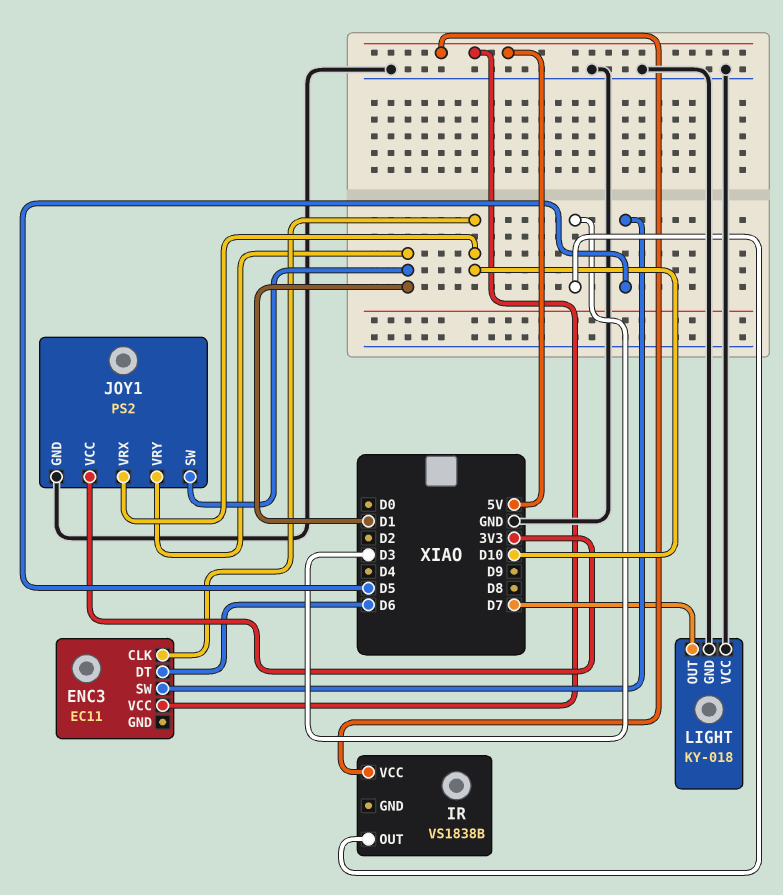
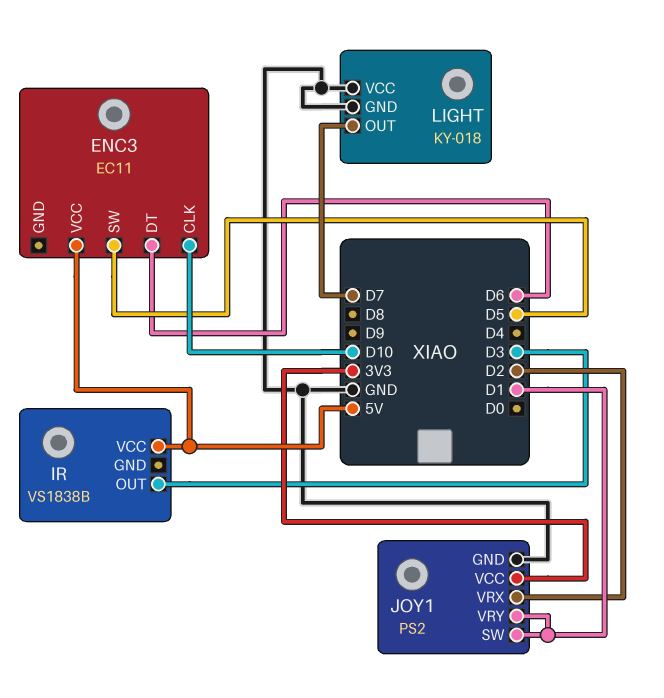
JOY1 pin VRX: D10 -> D2

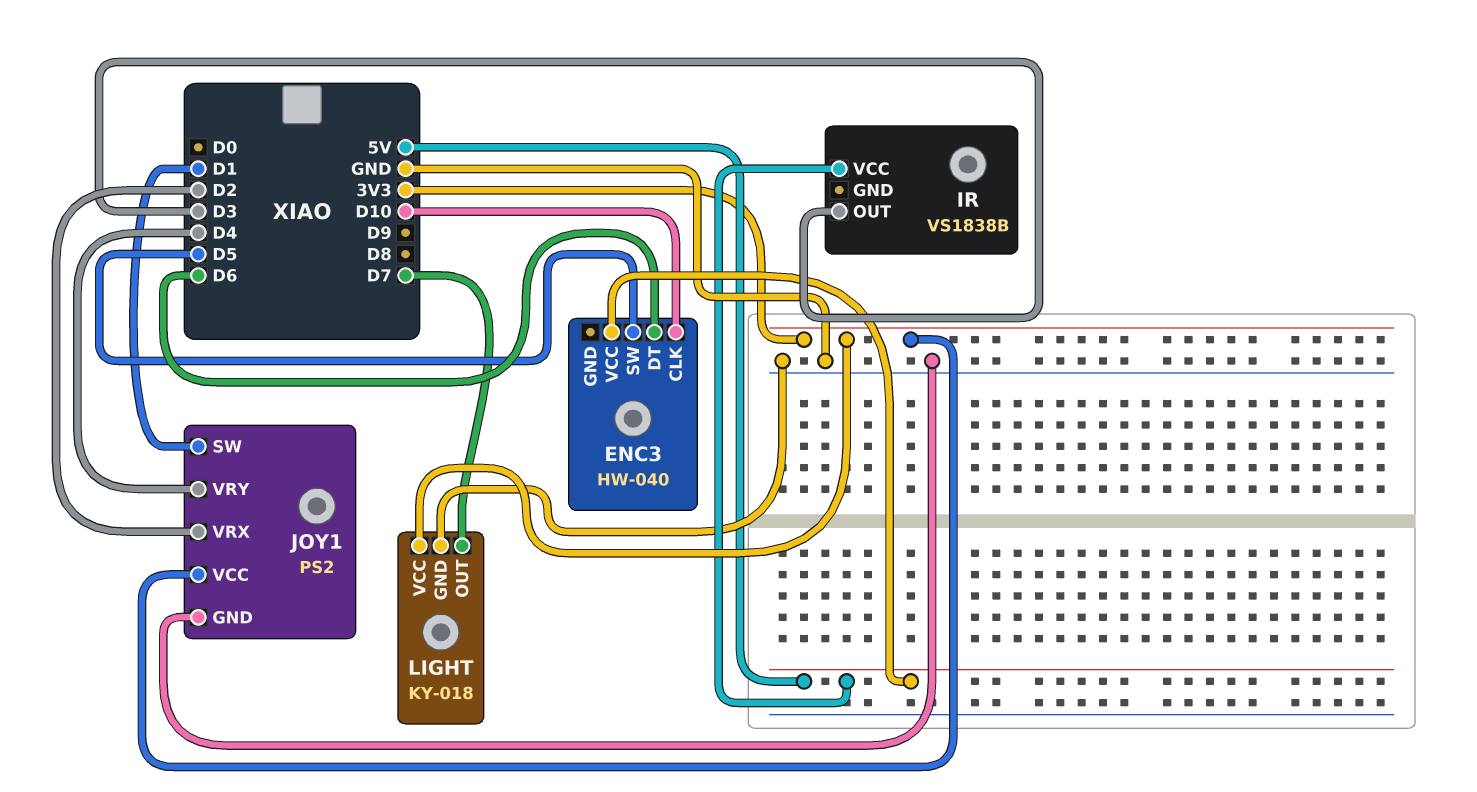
ENC3: EC11 -> HW-040
JOY1 pin VRY: D1 -> D4
LIGHT pin VCC: GND -> 3V3

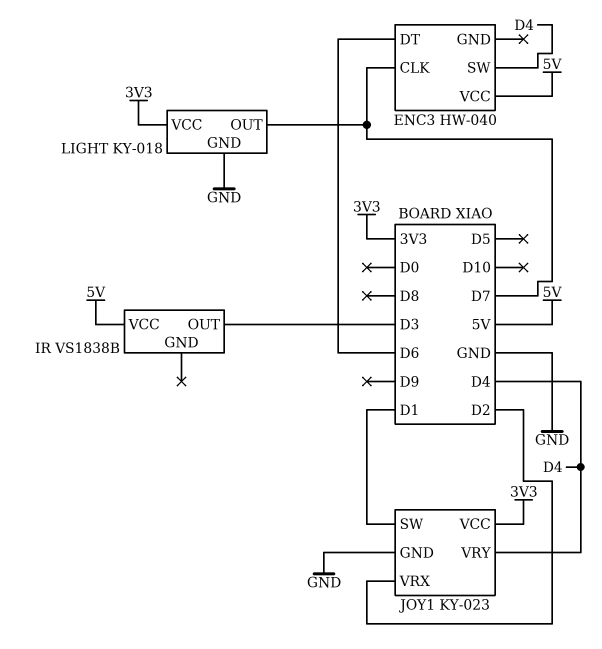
ENC3 pin CLK: D10 -> D7
ENC3 pin SW: D5 -> D4
JOY1: PS2 -> KY-023

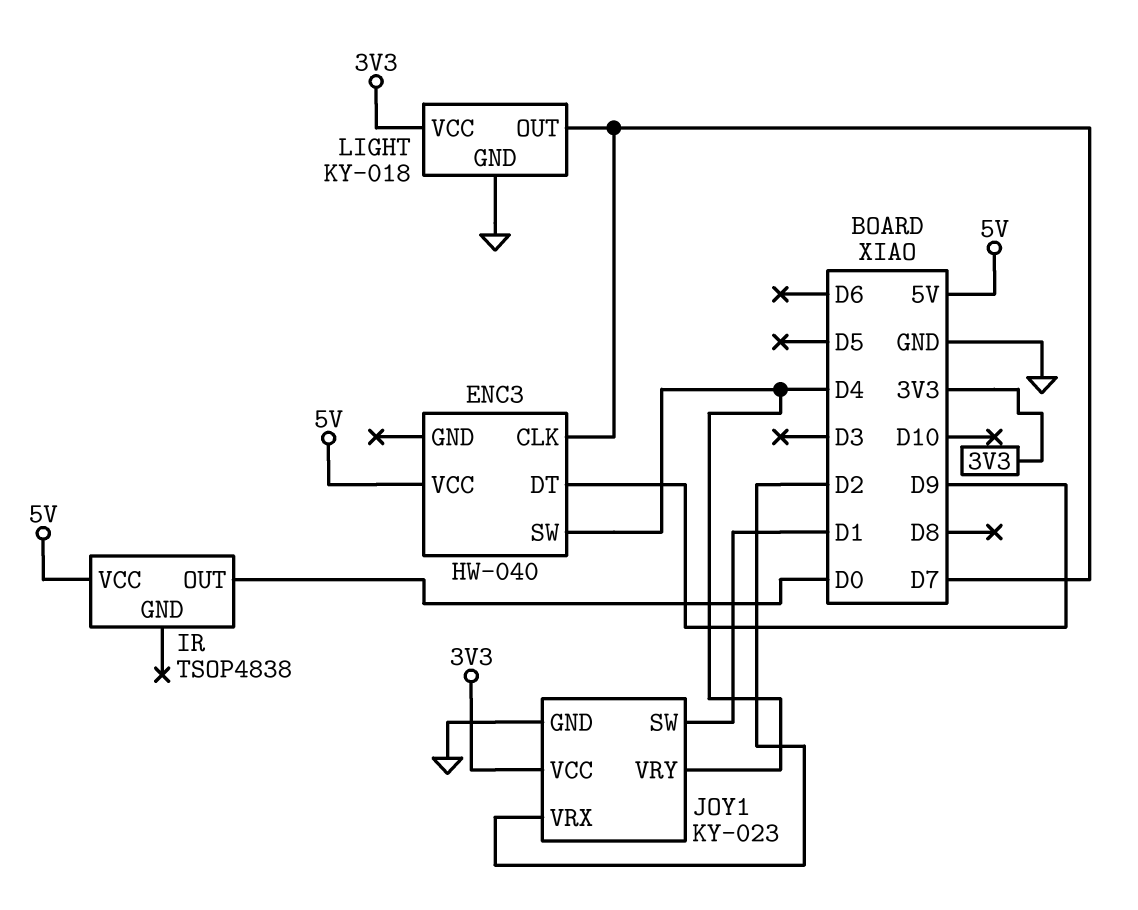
ENC3 pin DT: D6 -> D9
IR: VS1838B -> TSOP4838
IR pin OUT: D3 -> D0

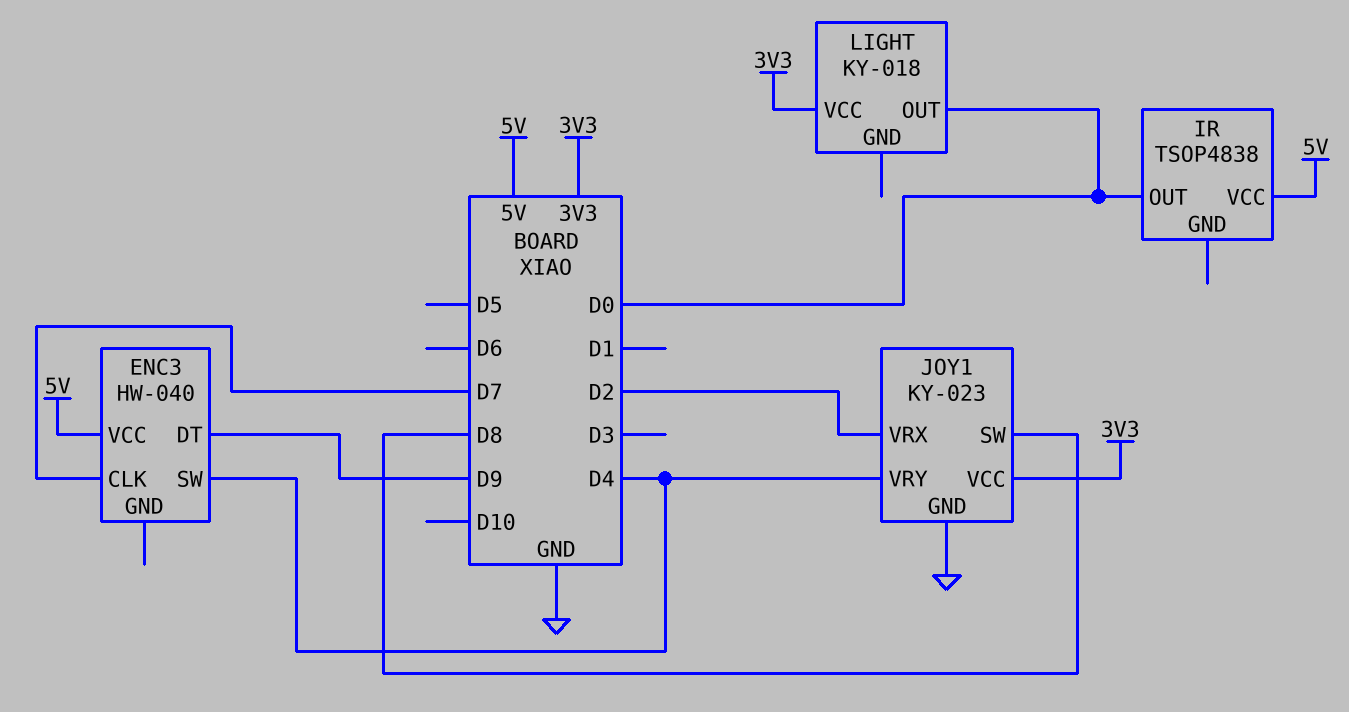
JOY1 pin SW: D1 -> D8
LIGHT pin GND: GND -> none
LIGHT pin OUT: D7 -> D0

